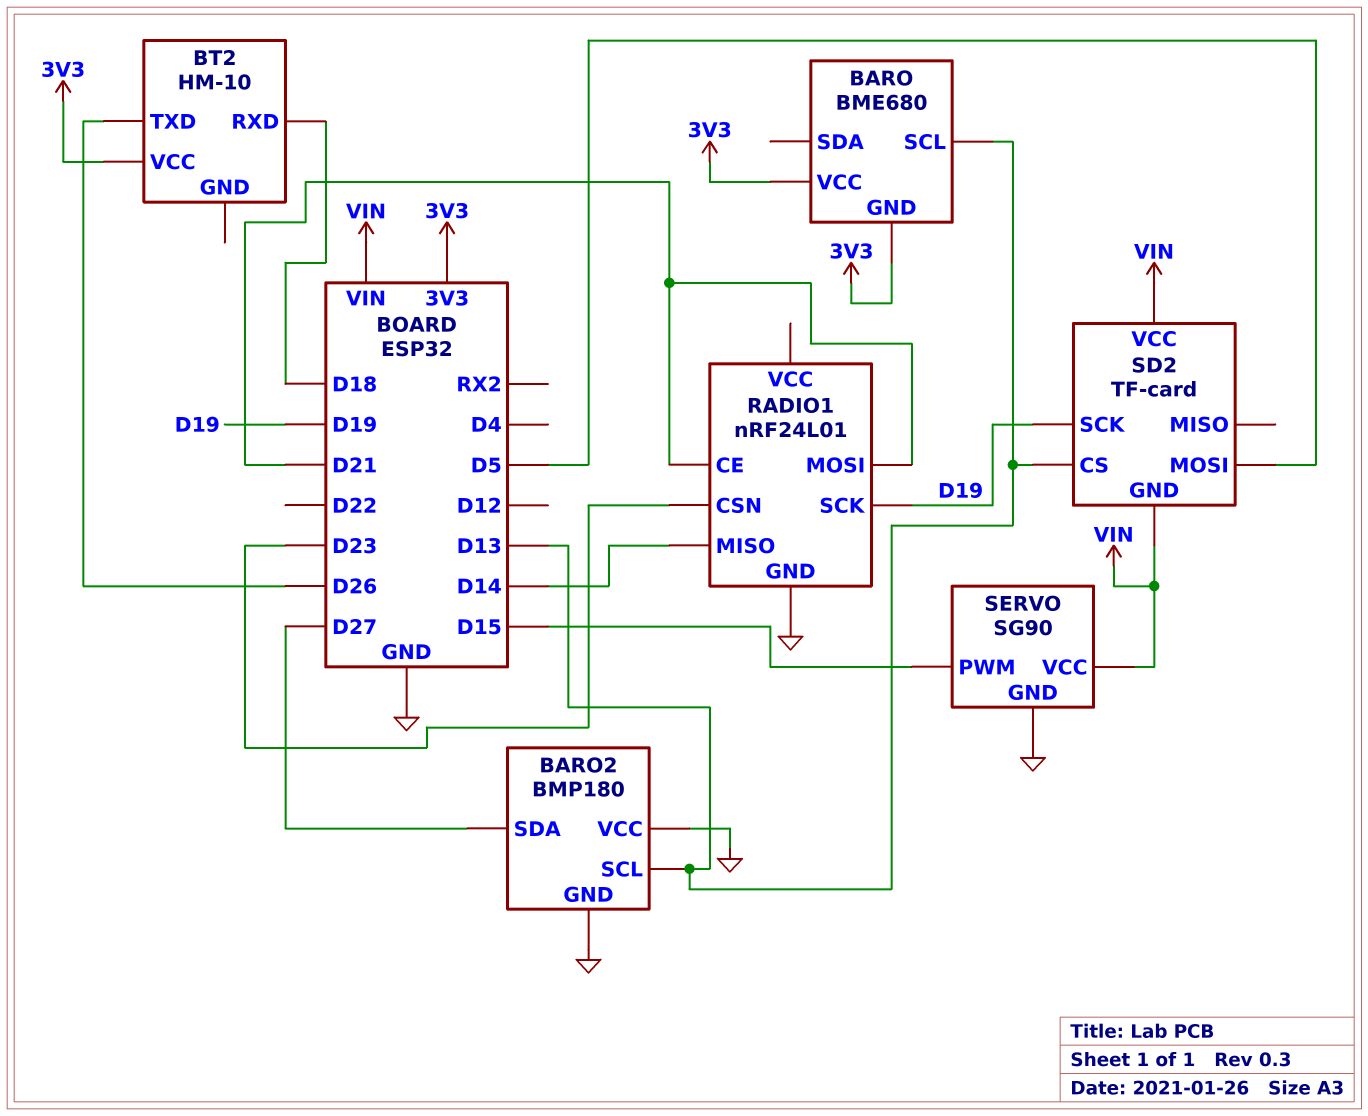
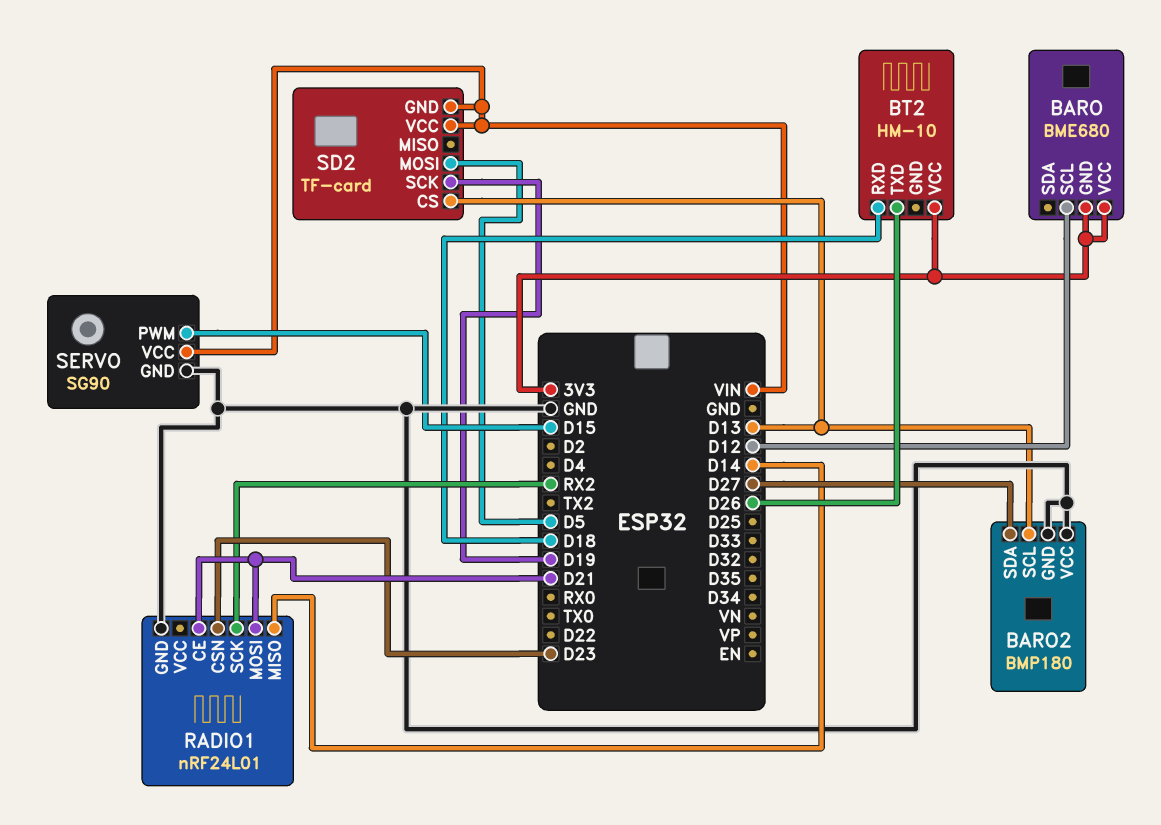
BARO pin SCL: D13 -> D12
RADIO1 pin SCK: D19 -> RX2

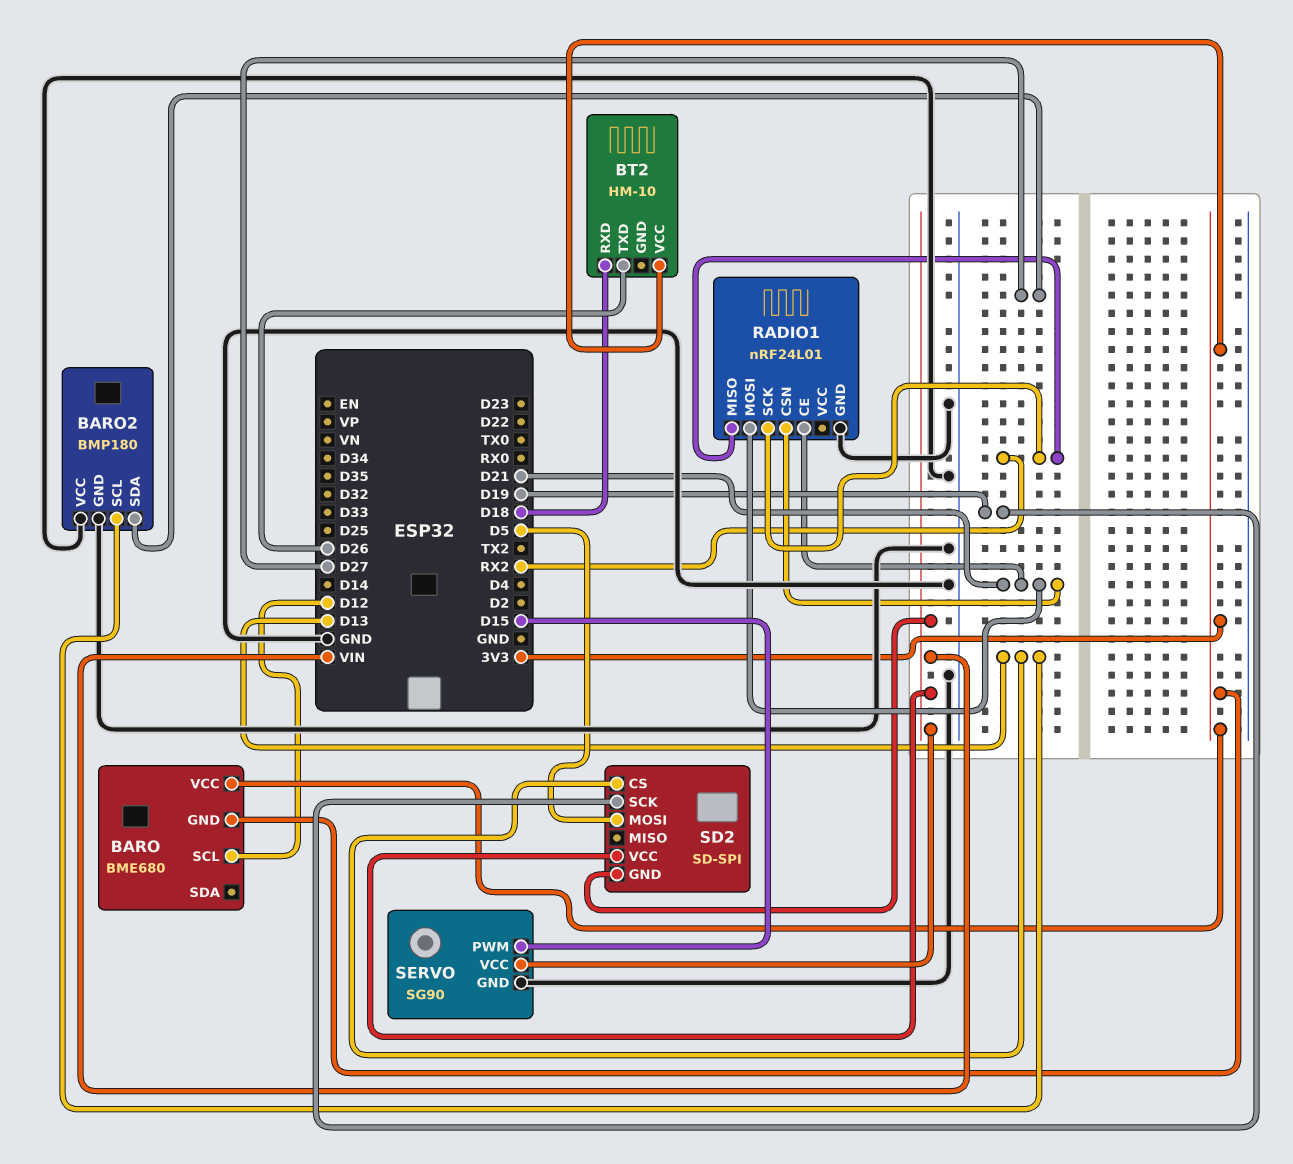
RADIO1 pin CSN: D23 -> D21
RADIO1 pin MISO: D14 -> RX2
SD2: TF-card -> SD-SPI

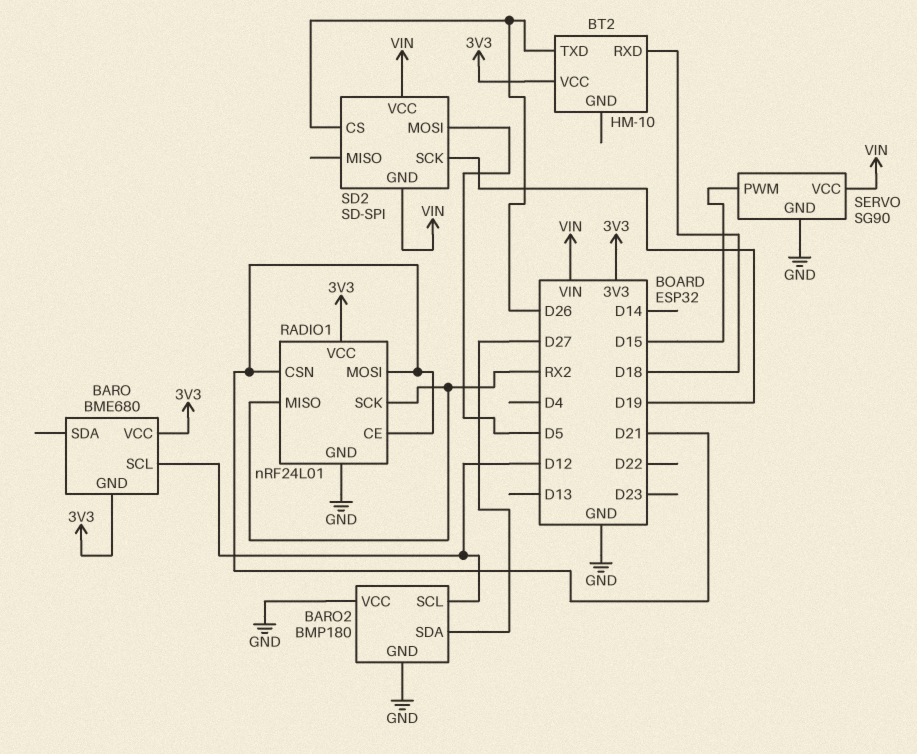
BARO2 pin SCL: D13 -> D12
RADIO1 pin VCC: none -> 3V3
SD2 pin CS: D13 -> D26

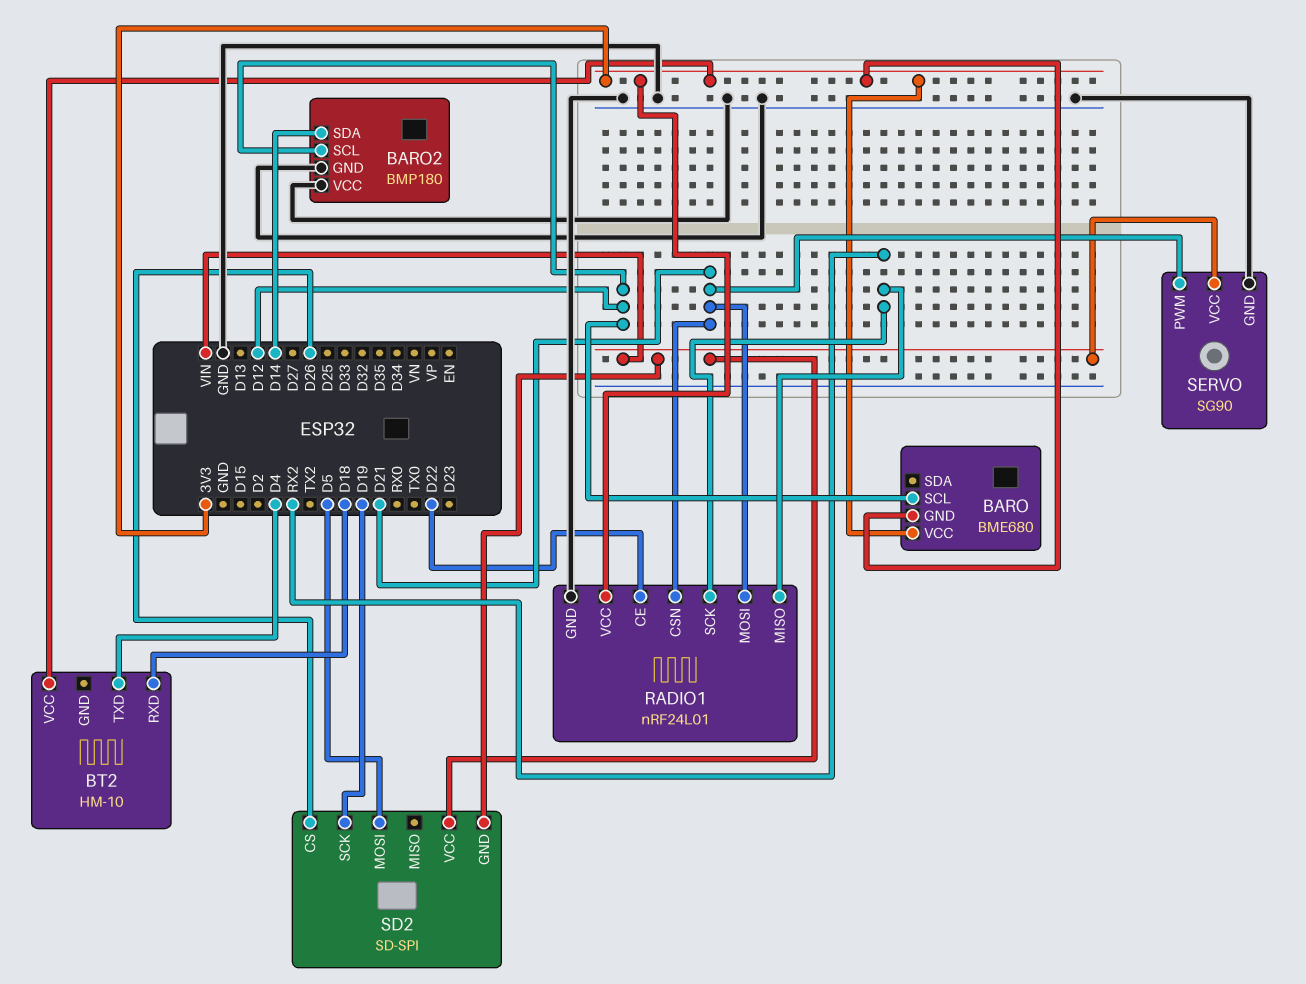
BARO2 pin SDA: D27 -> D14
BT2 pin TXD: D26 -> D4
RADIO1 pin CE: D21 -> D22
SERVO pin PWM: D15 -> D21

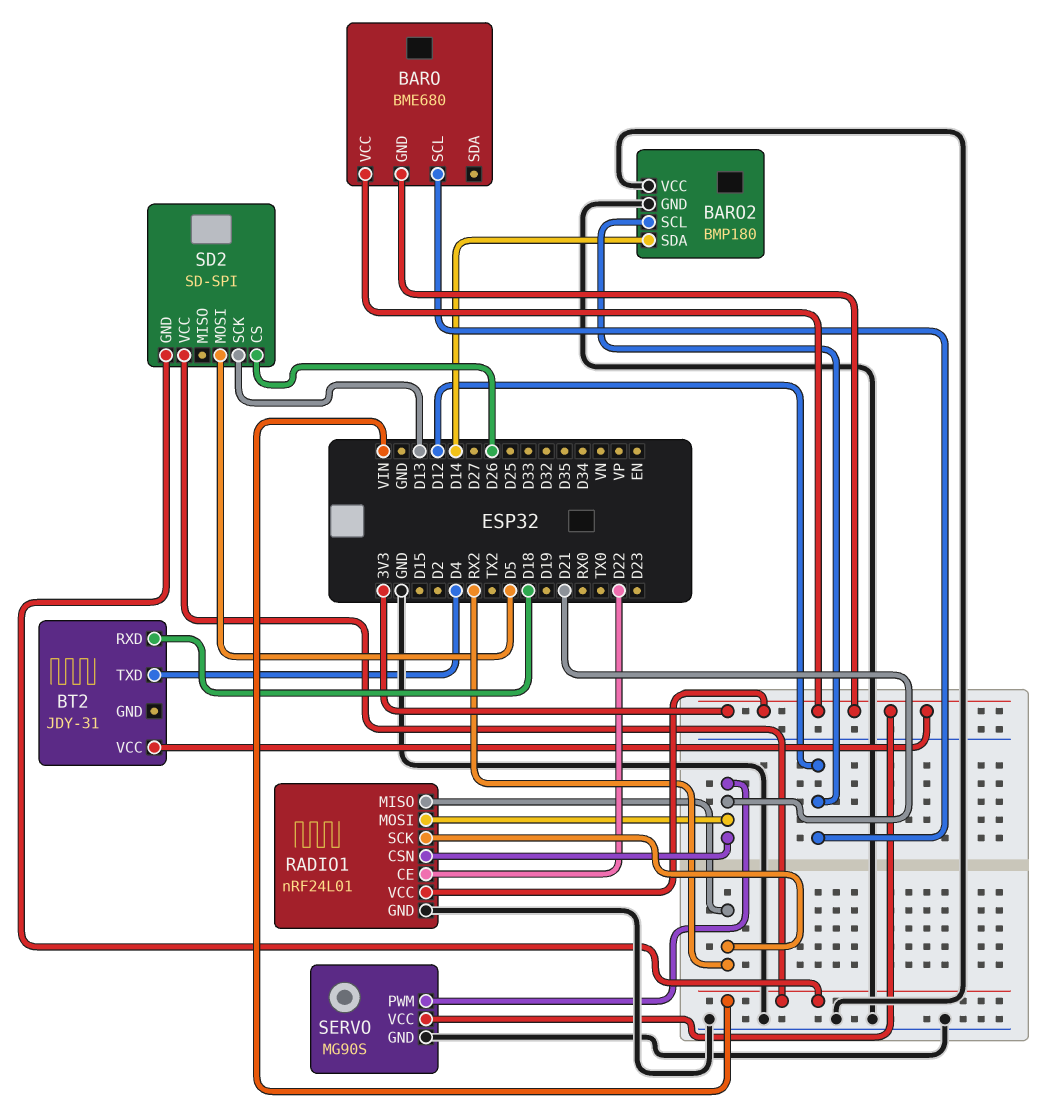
BT2: HM-10 -> JDY-31
SD2 pin SCK: D19 -> D13
SERVO: SG90 -> MG90S
SERVO pin VCC: VIN -> 3V3

